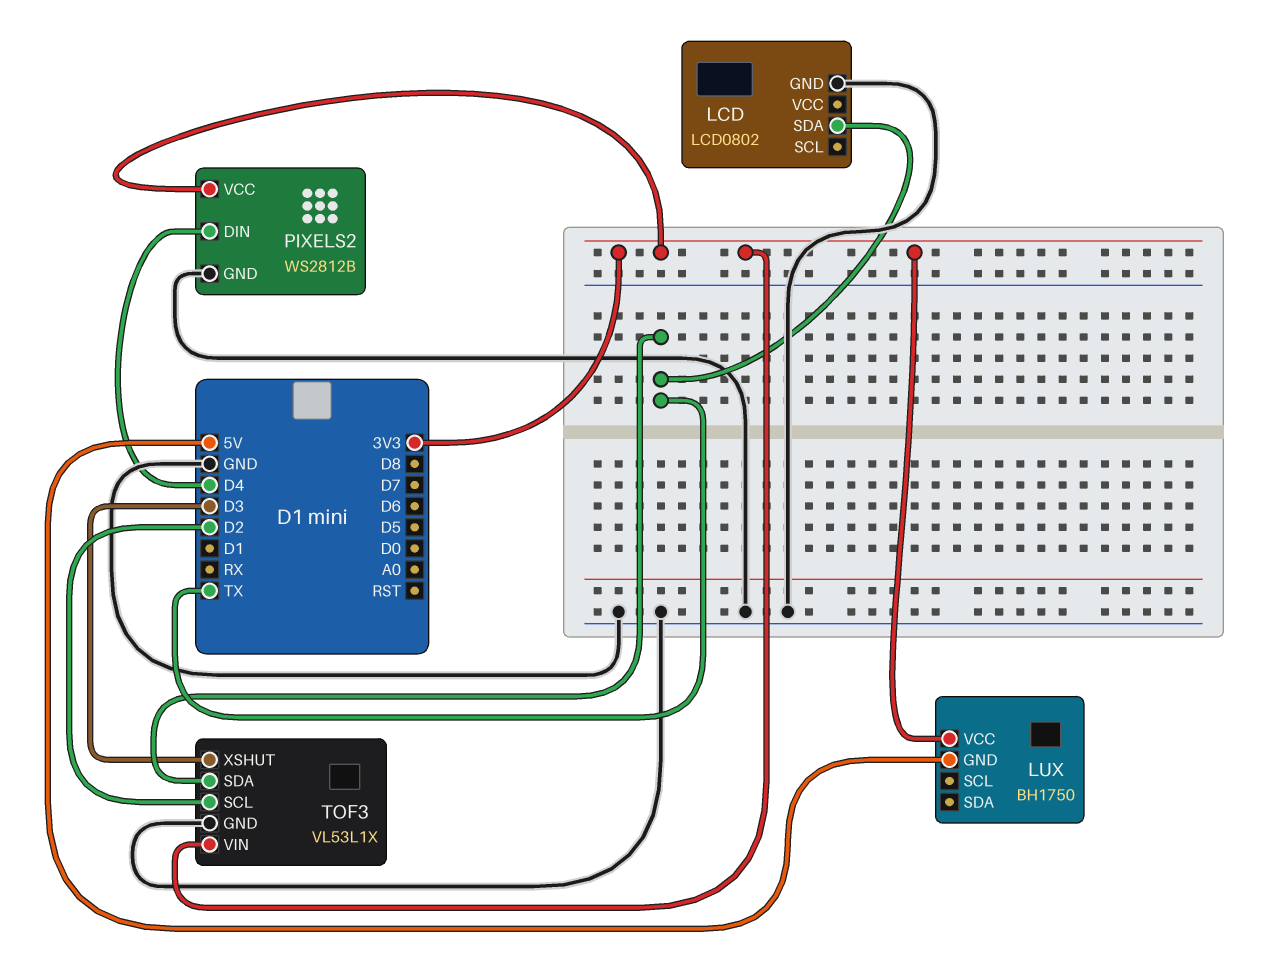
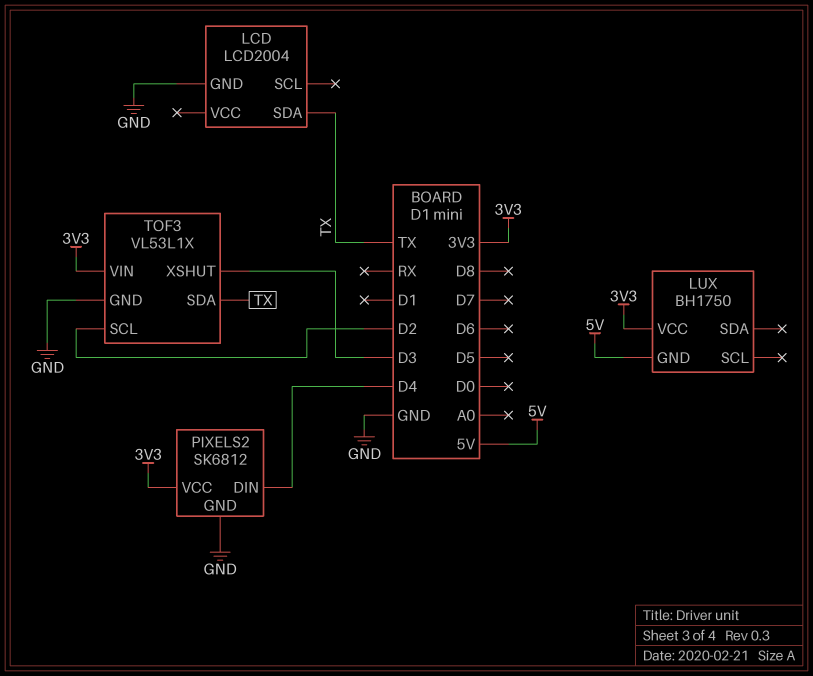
LCD: LCD0802 -> LCD2004
PIXELS2: WS2812B -> SK6812

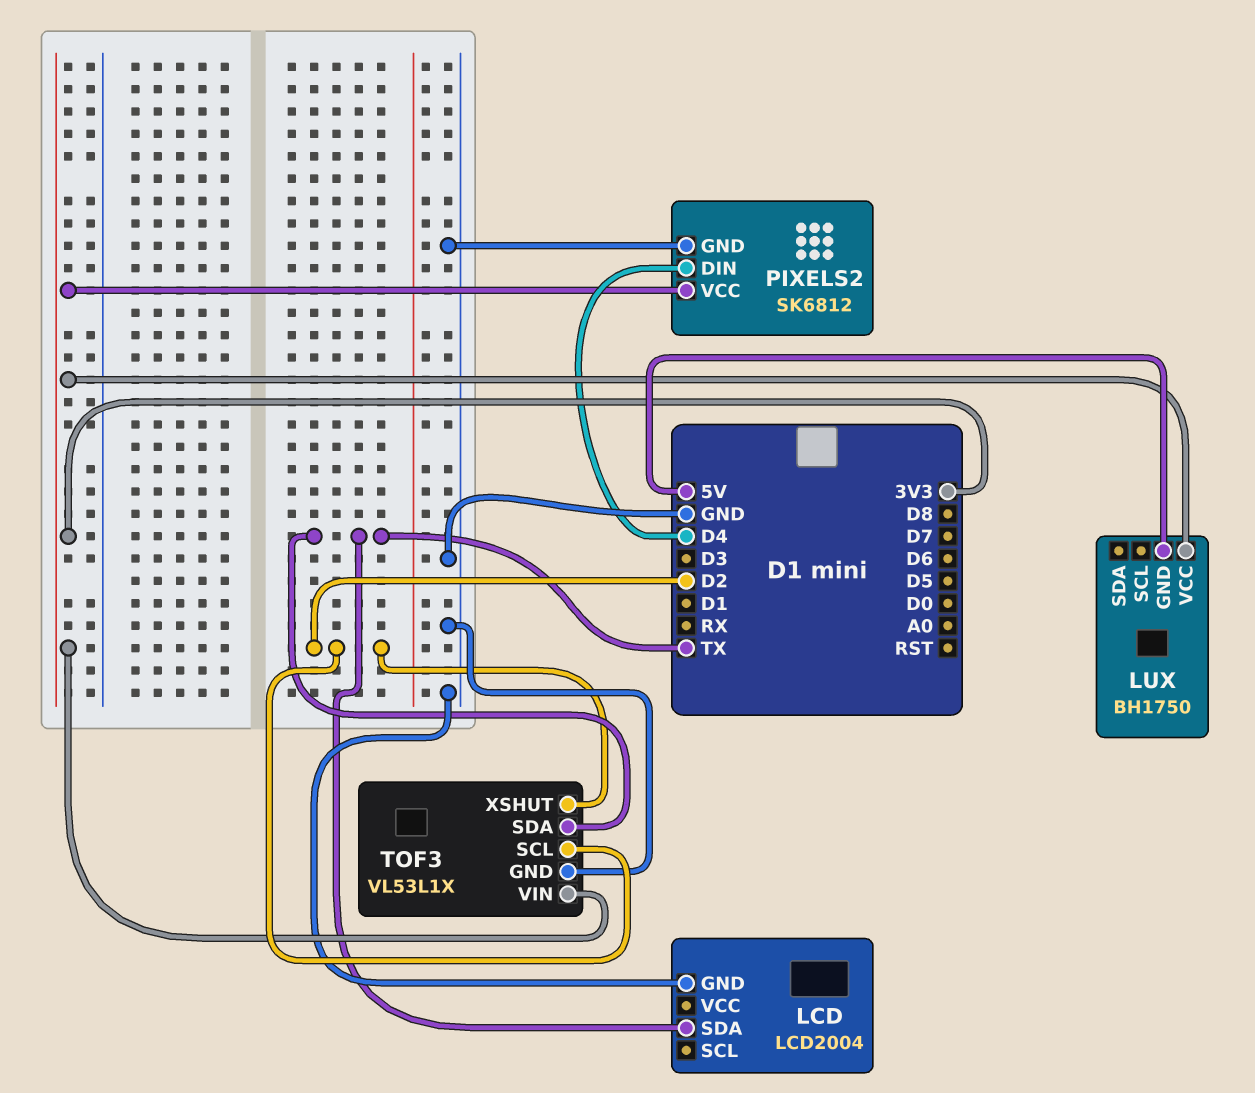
TOF3 pin XSHUT: D3 -> D2

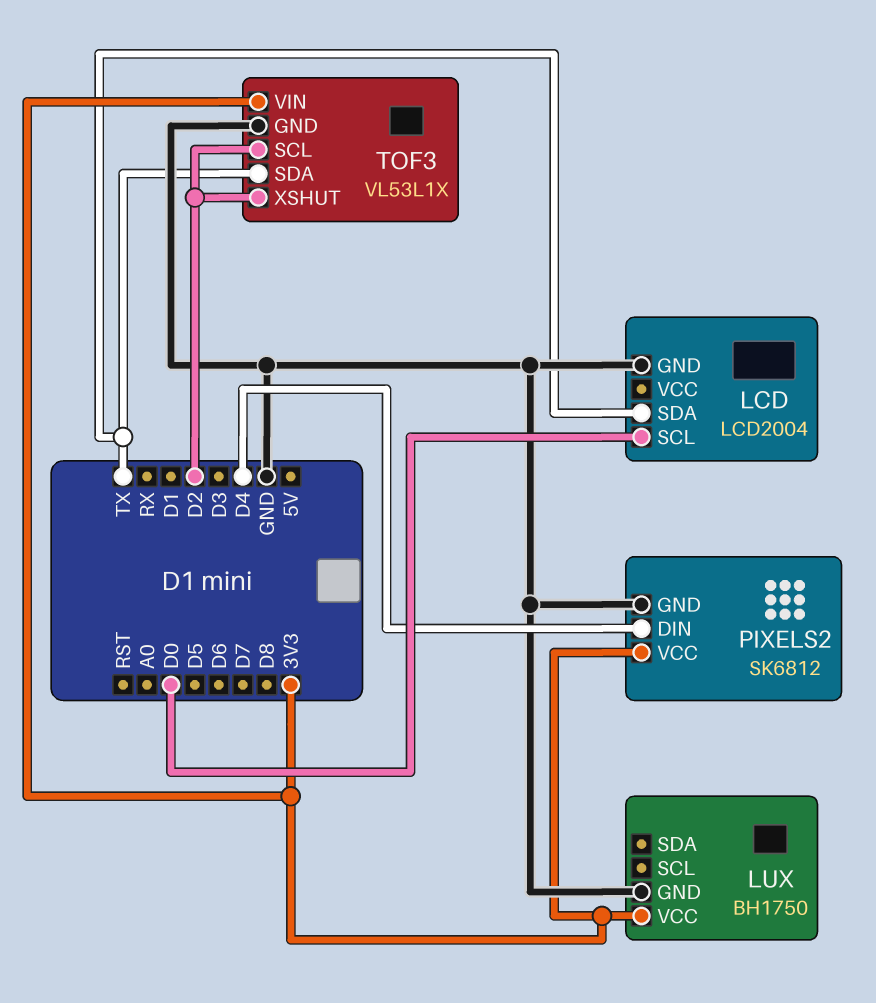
LCD pin SCL: none -> D0
LUX pin GND: 5V -> GND

